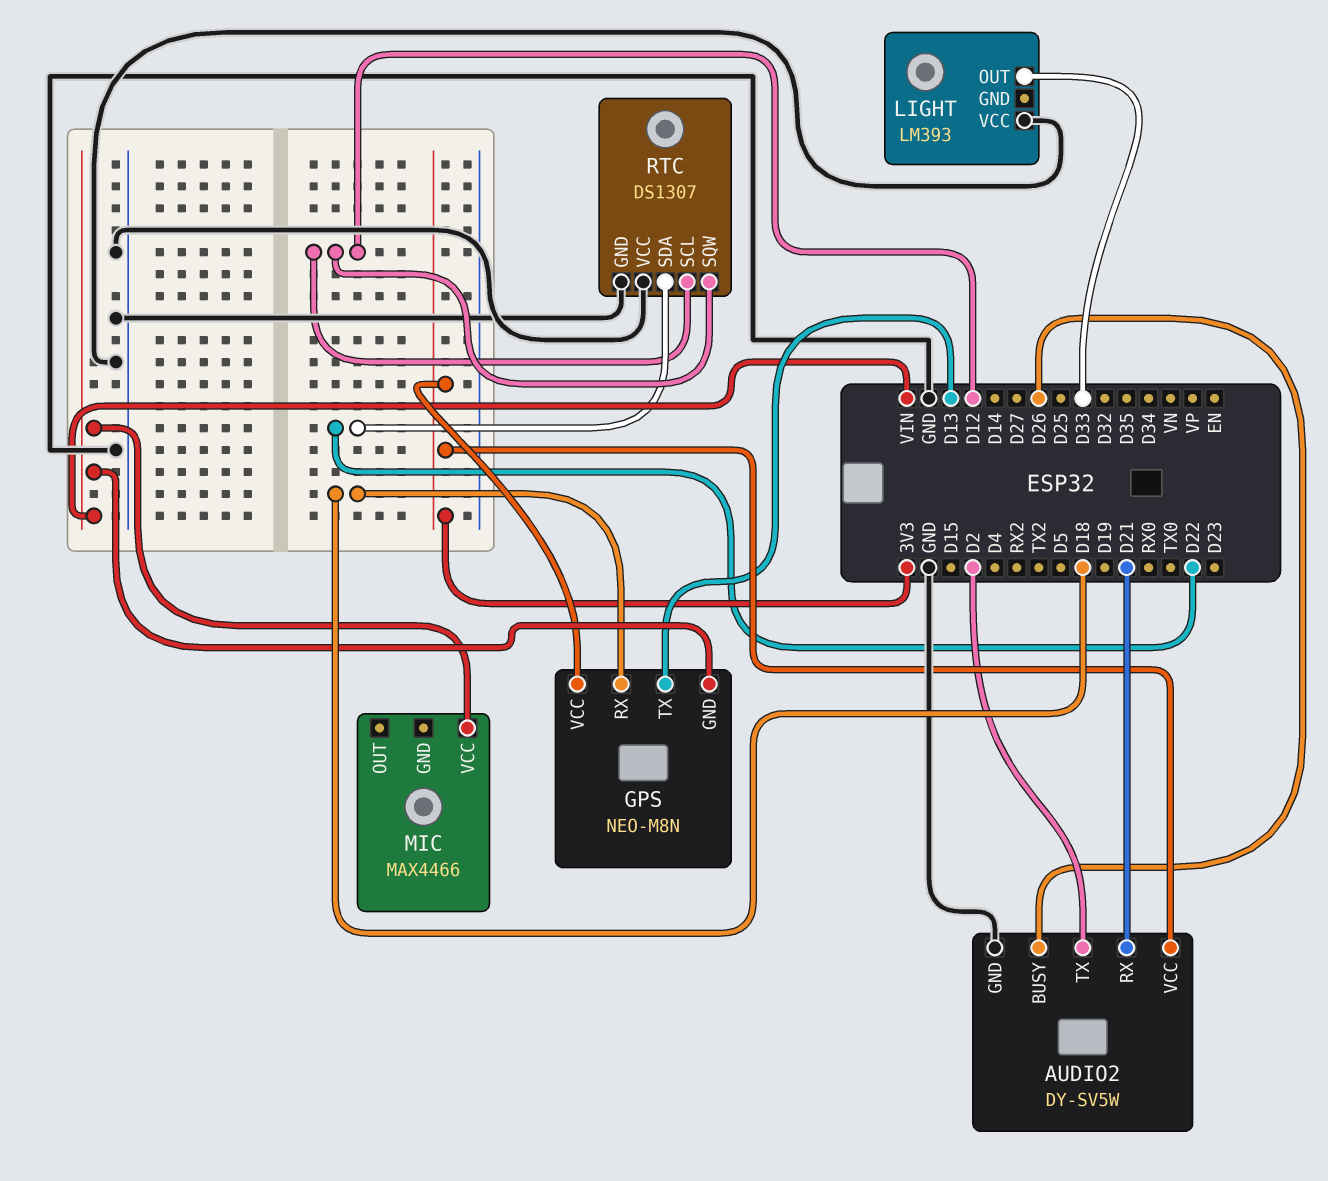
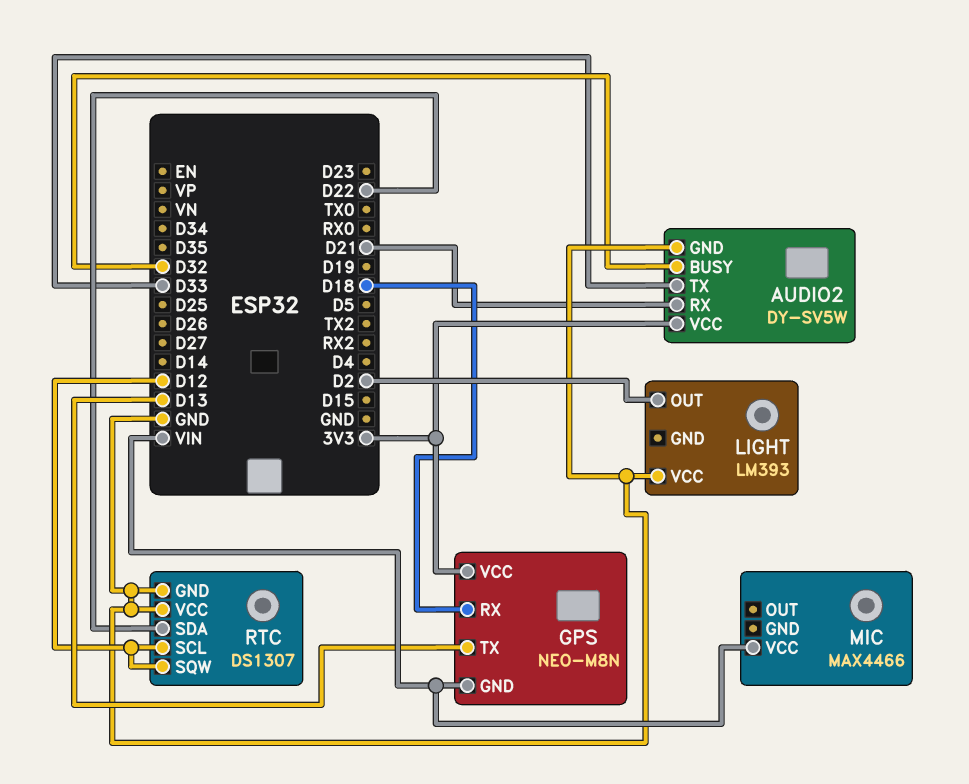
AUDIO2 pin BUSY: D26 -> D32
AUDIO2 pin TX: D2 -> D33
LIGHT pin OUT: D33 -> D2

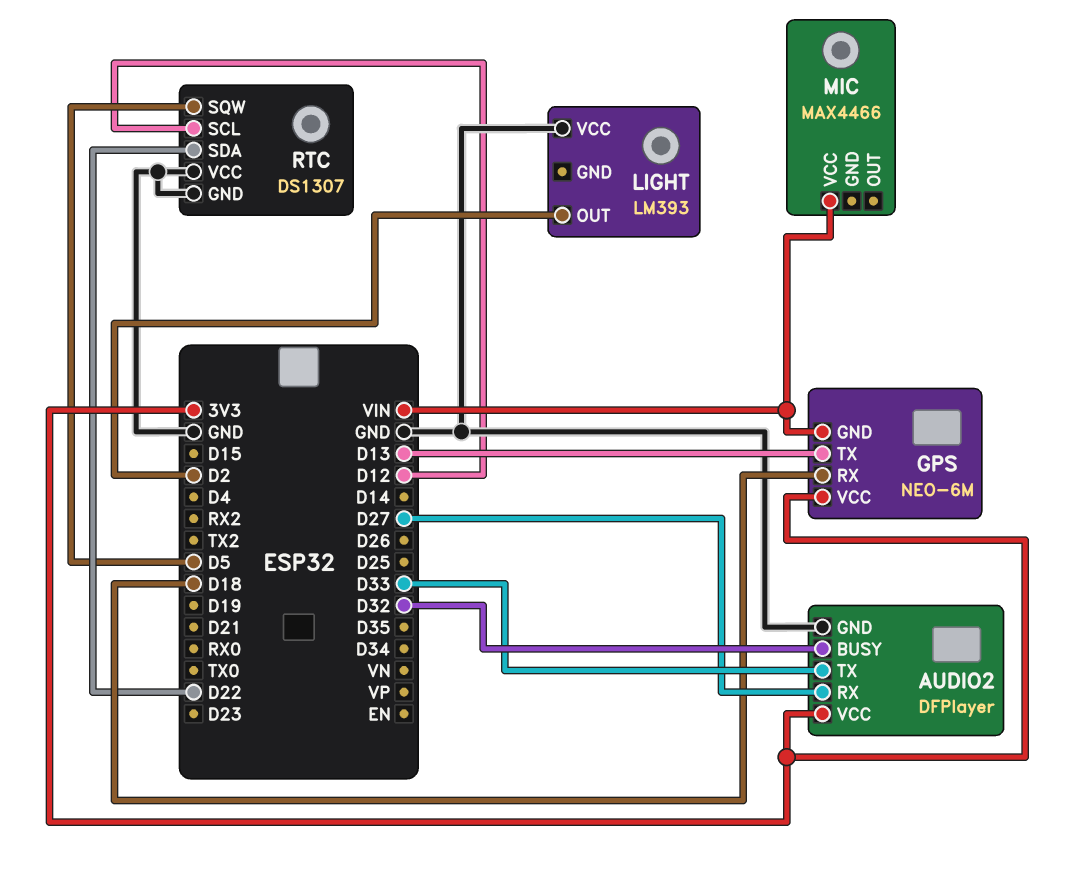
AUDIO2: DY-SV5W -> DFPlayer
AUDIO2 pin RX: D21 -> D27
GPS: NEO-M8N -> NEO-6M
RTC pin SQW: D12 -> D5

